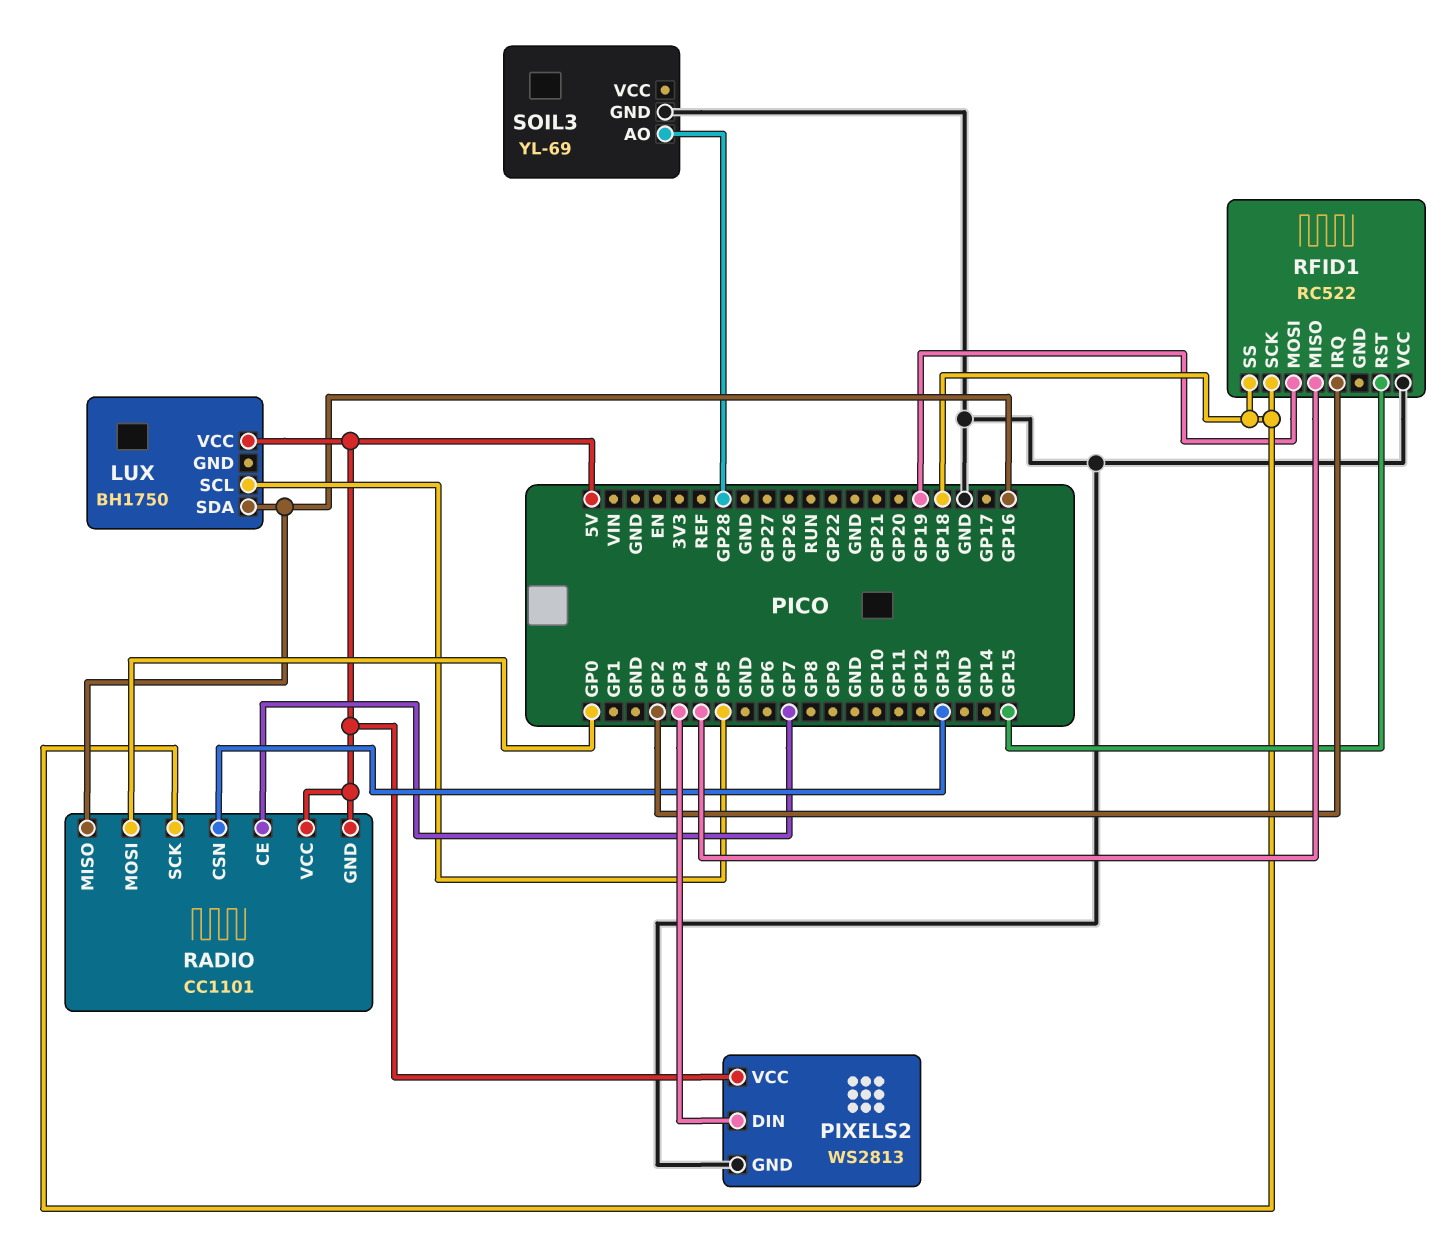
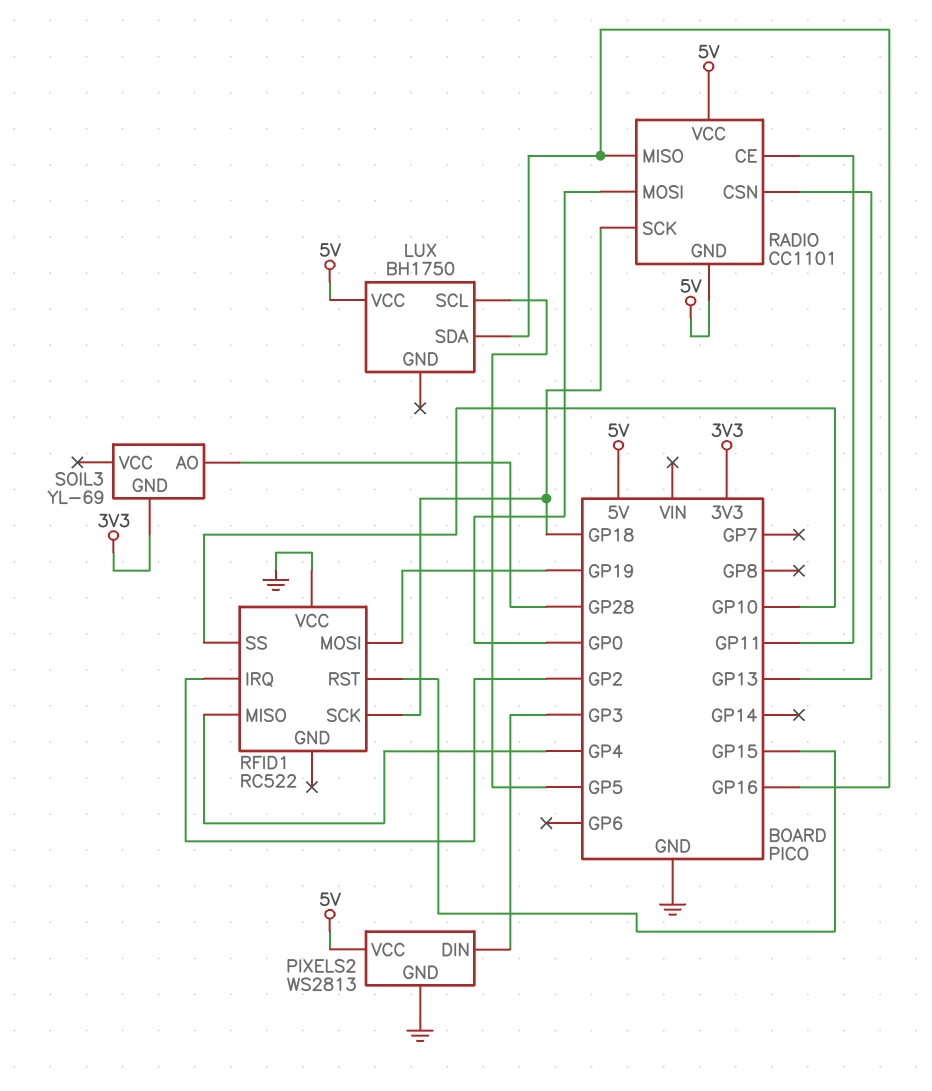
RADIO pin CE: GP7 -> GP11
RFID1 pin SS: GP18 -> GP10
SOIL3 pin GND: GND -> 3V3

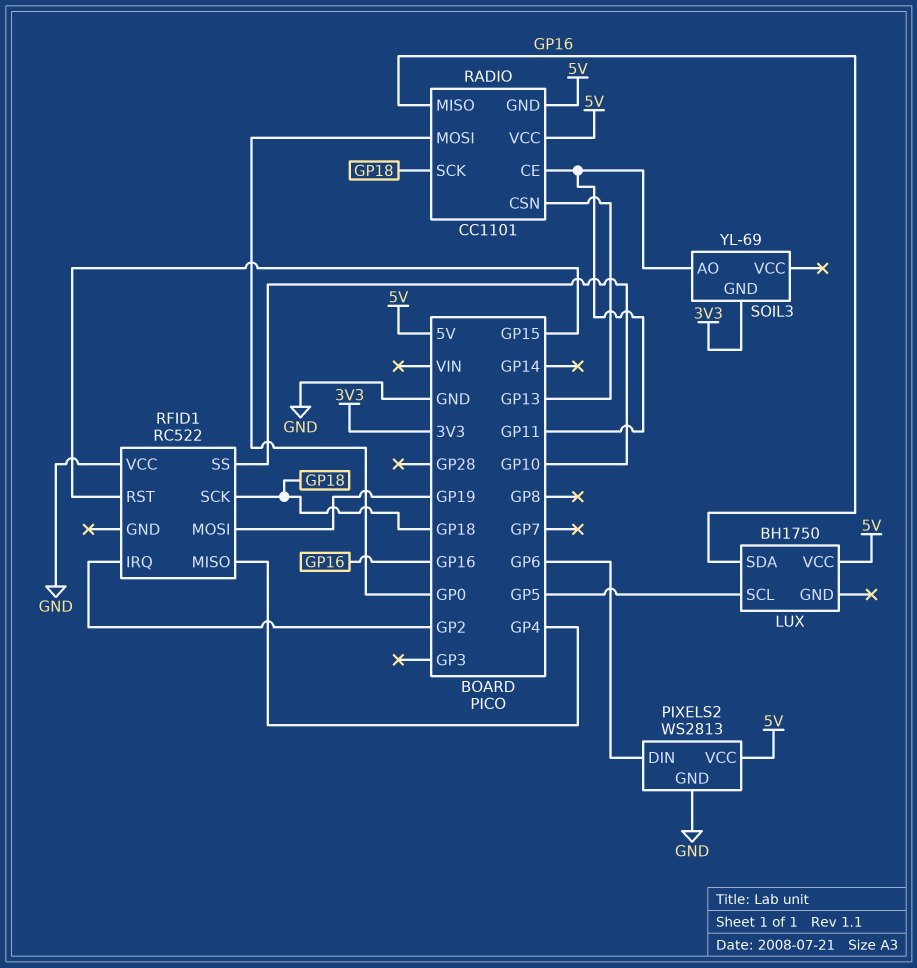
PIXELS2 pin DIN: GP3 -> GP6
SOIL3 pin AO: GP28 -> GP11

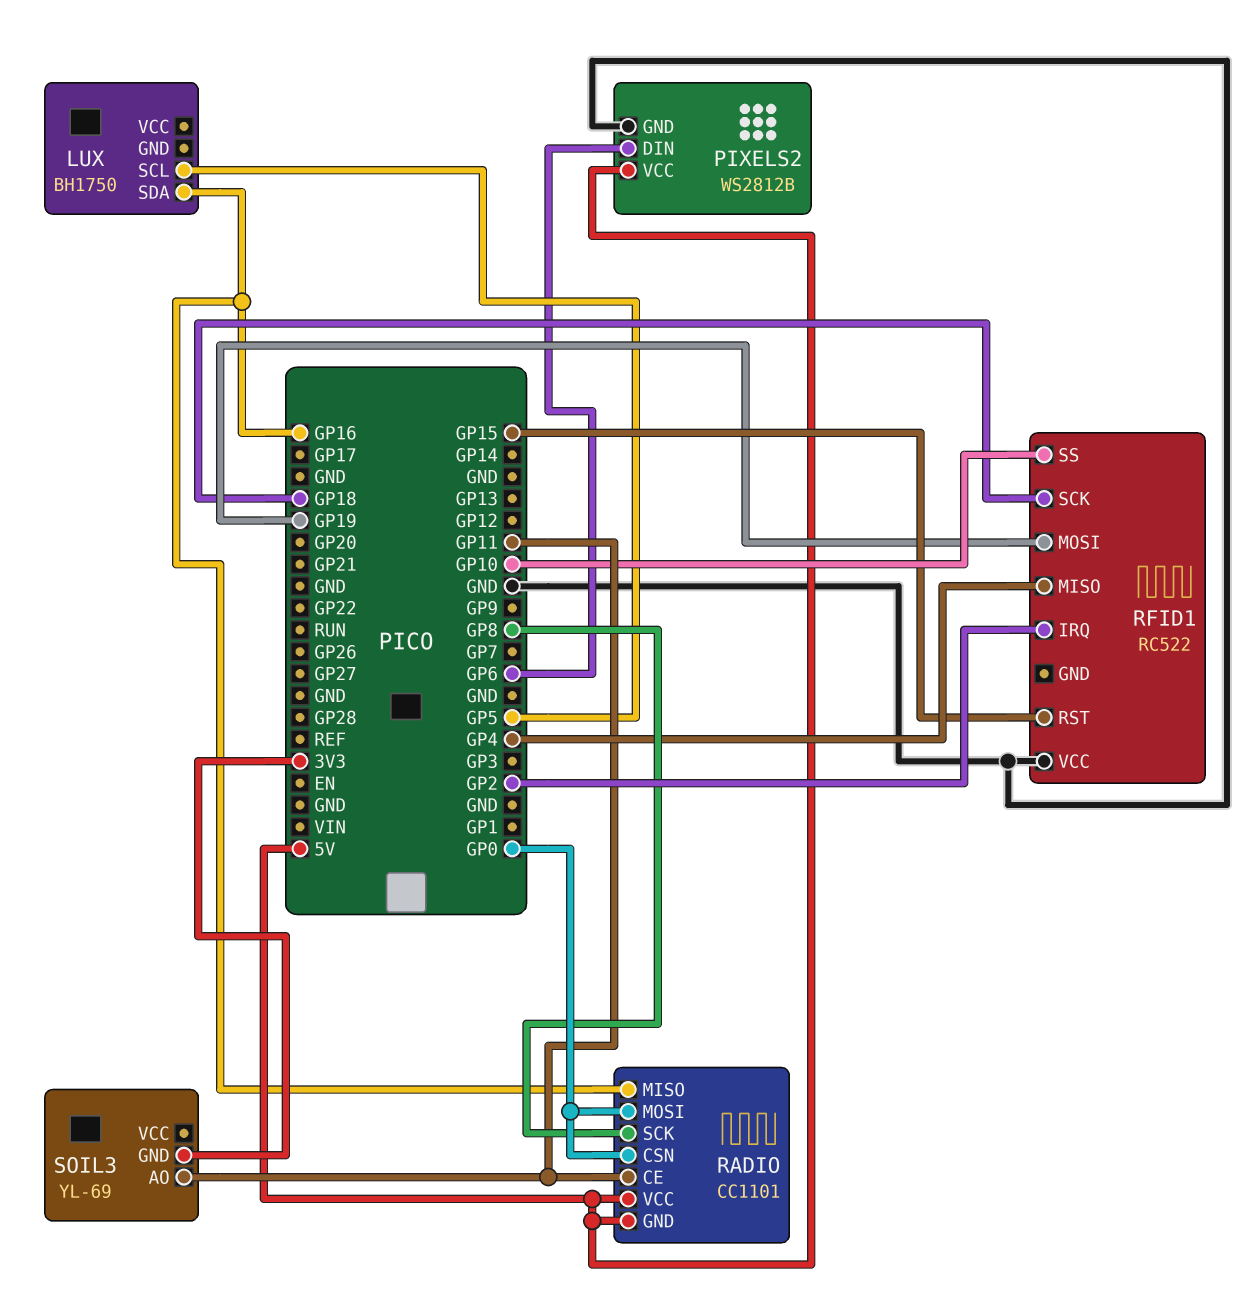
LUX pin VCC: 5V -> none
PIXELS2: WS2813 -> WS2812B
RADIO pin CSN: GP13 -> GP0
RADIO pin SCK: GP18 -> GP8

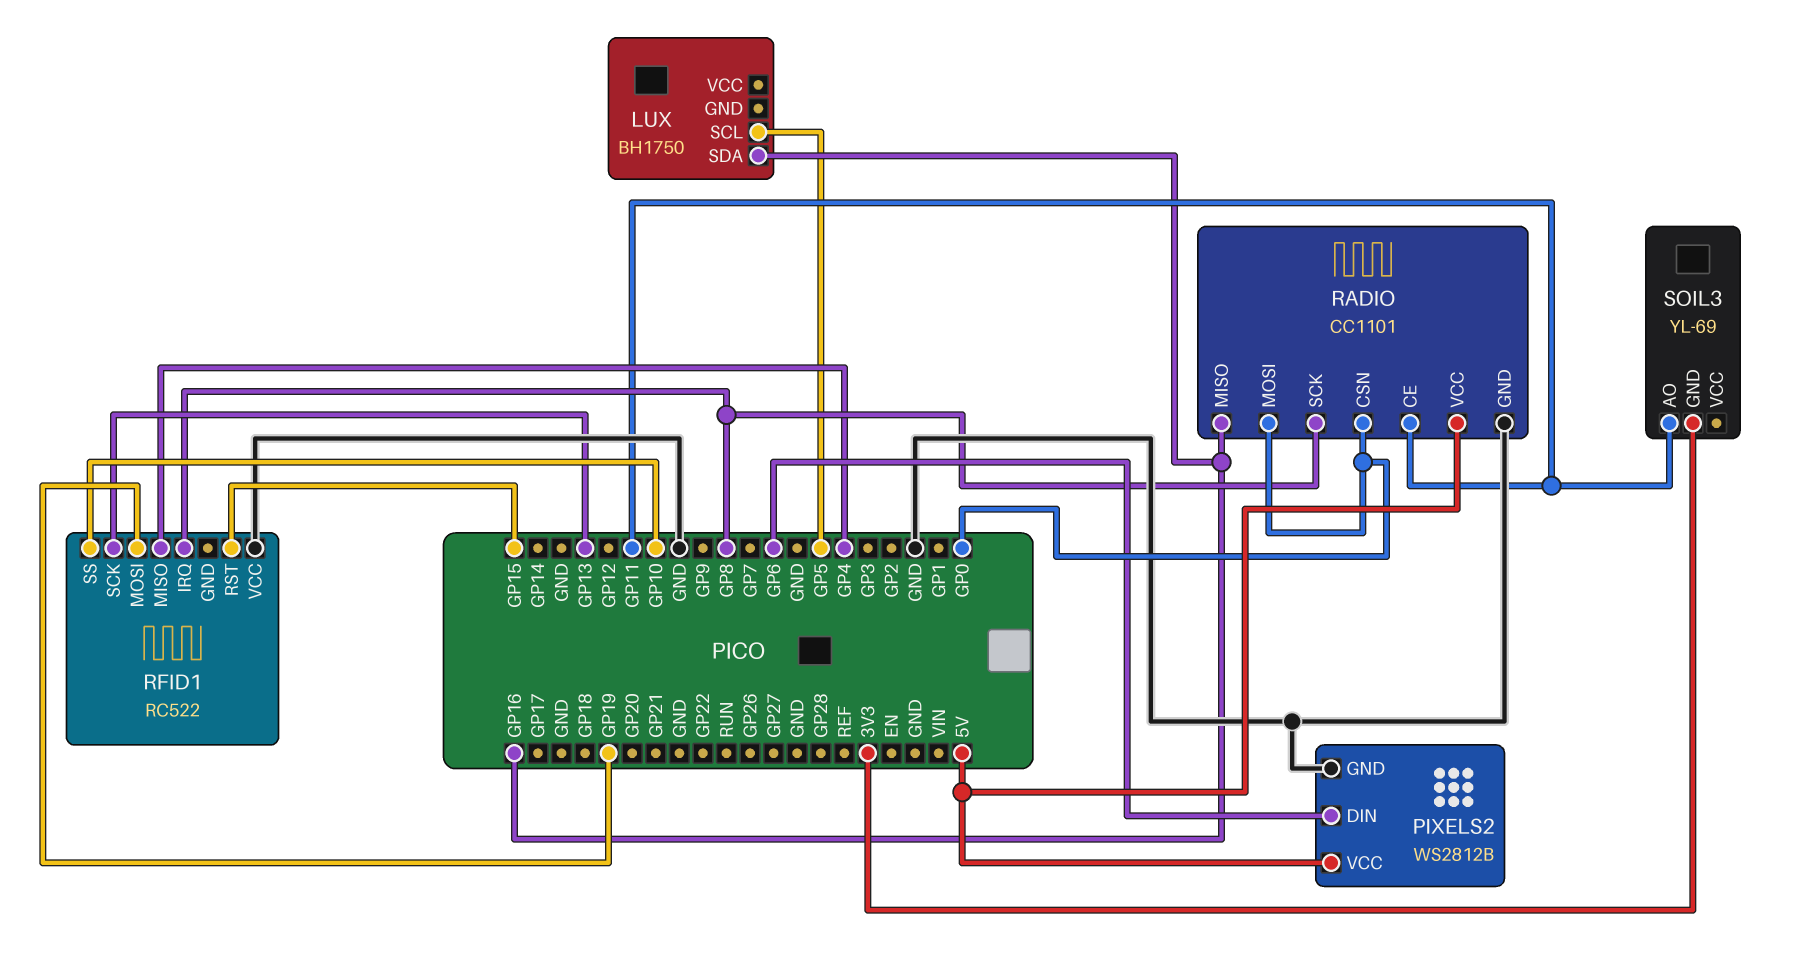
RADIO pin GND: 5V -> GND
RFID1 pin IRQ: GP2 -> GP8
RFID1 pin SCK: GP18 -> GP13

